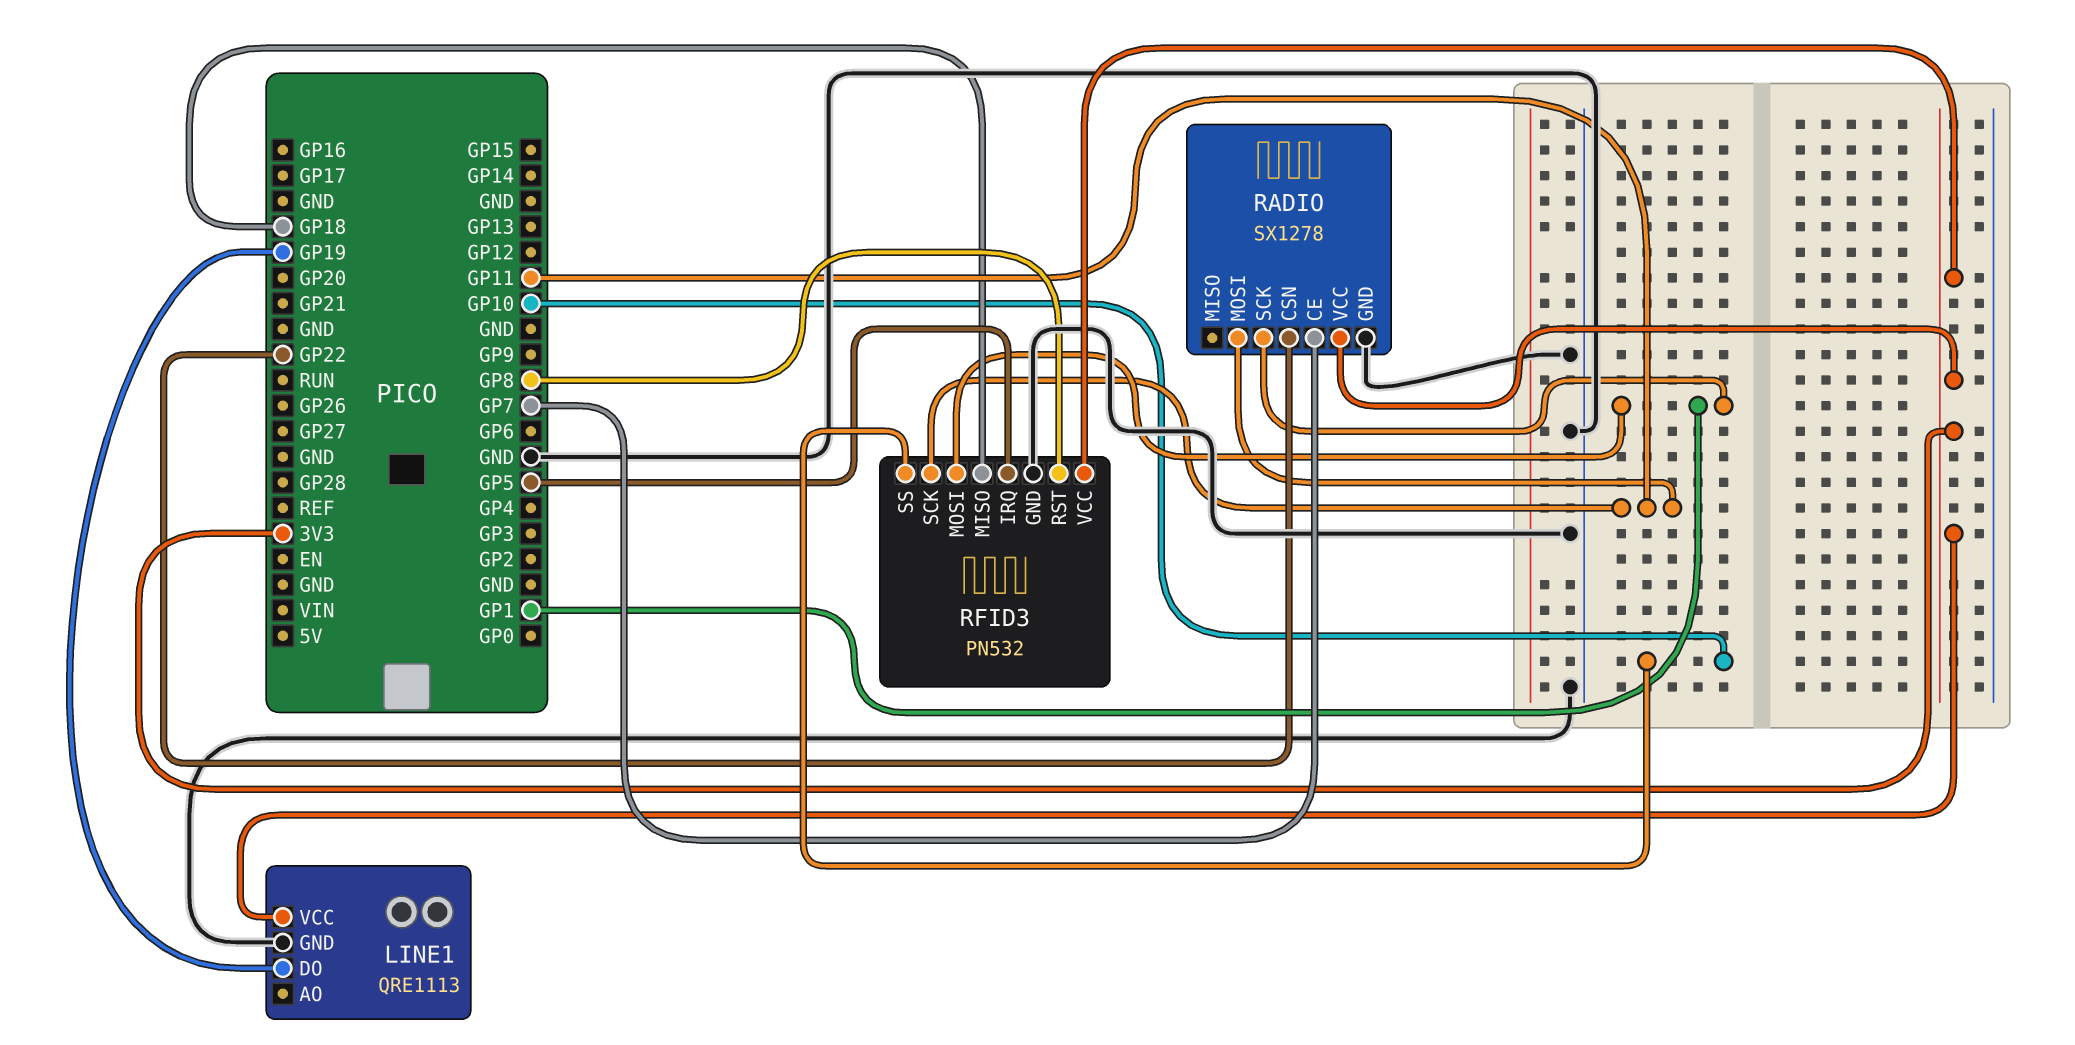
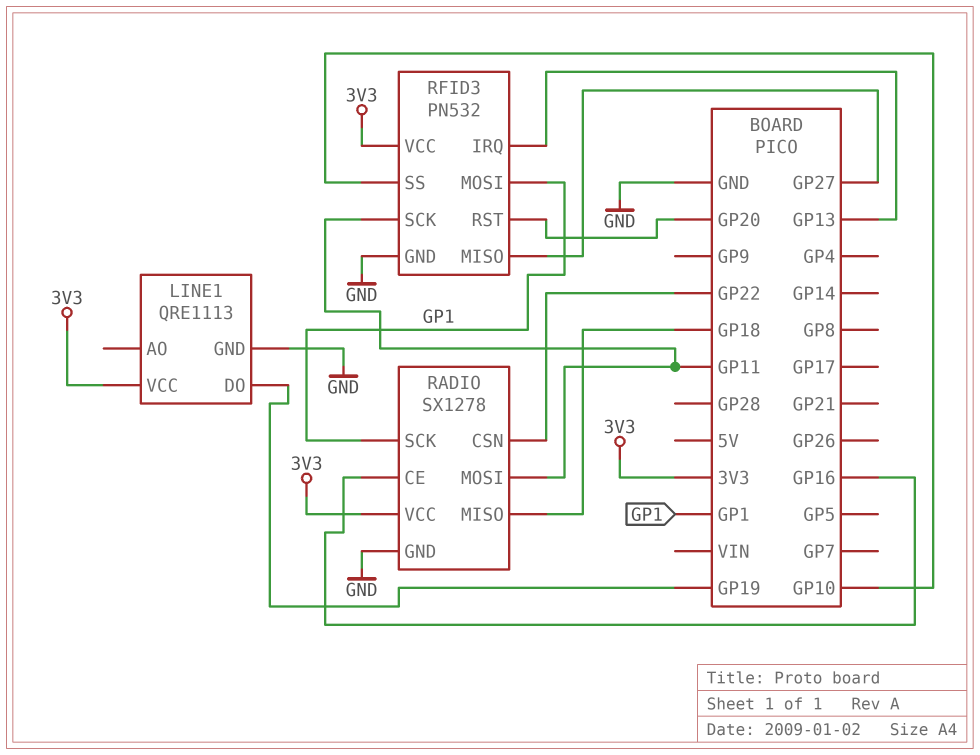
RADIO pin CE: GP7 -> GP16
RADIO pin MISO: none -> GP18
RFID3 pin IRQ: GP5 -> GP13
RFID3 pin MISO: GP18 -> GP27
RFID3 pin RST: GP8 -> GP20

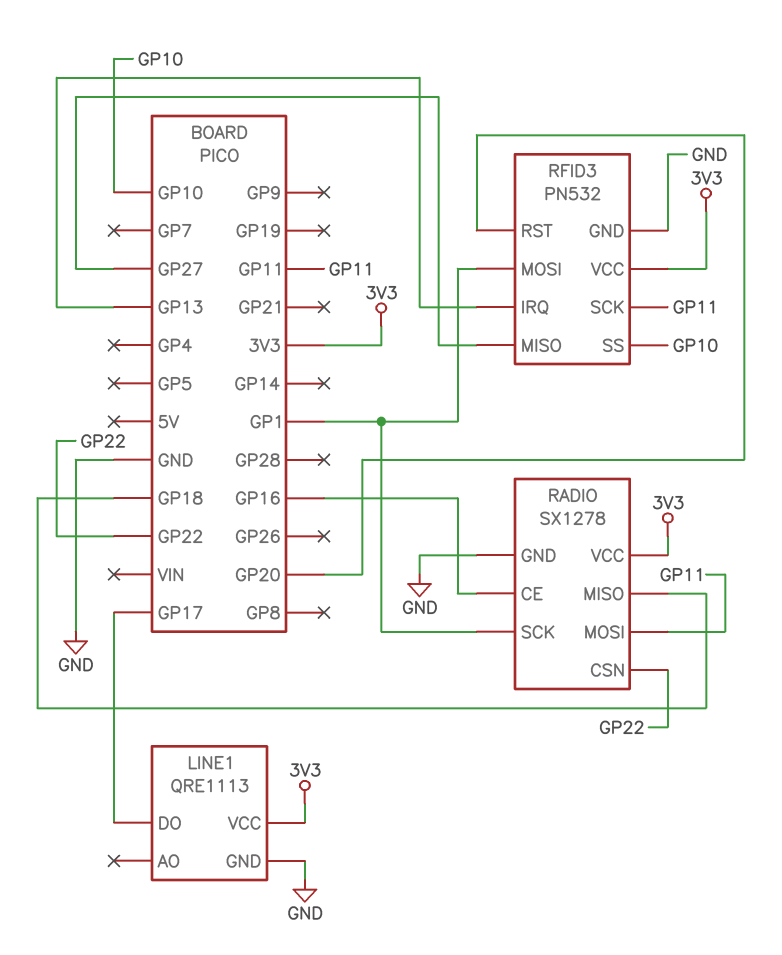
LINE1 pin DO: GP19 -> GP17

